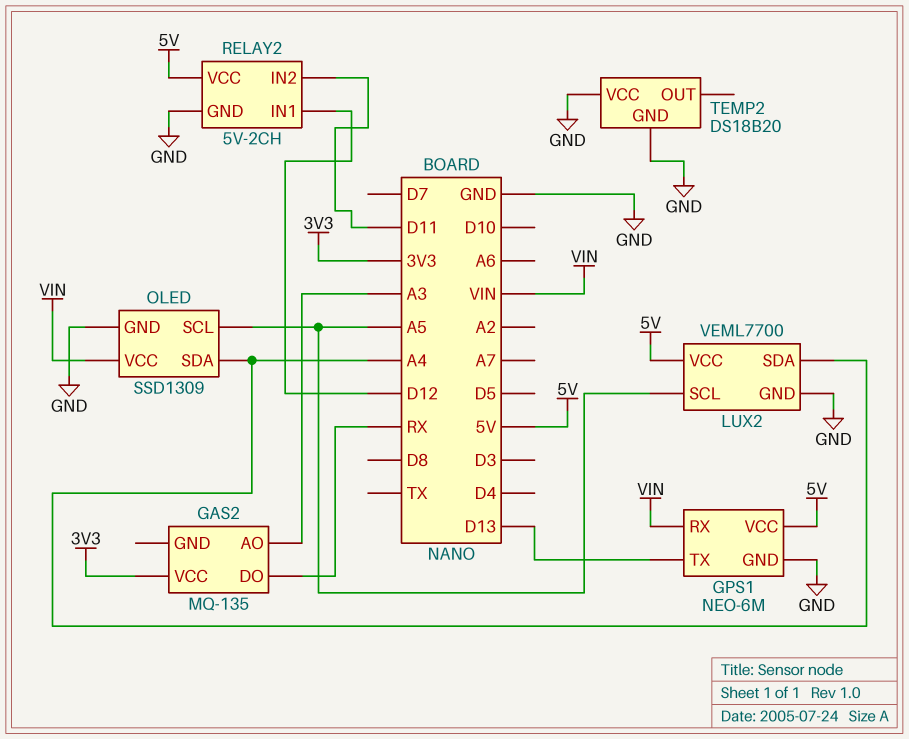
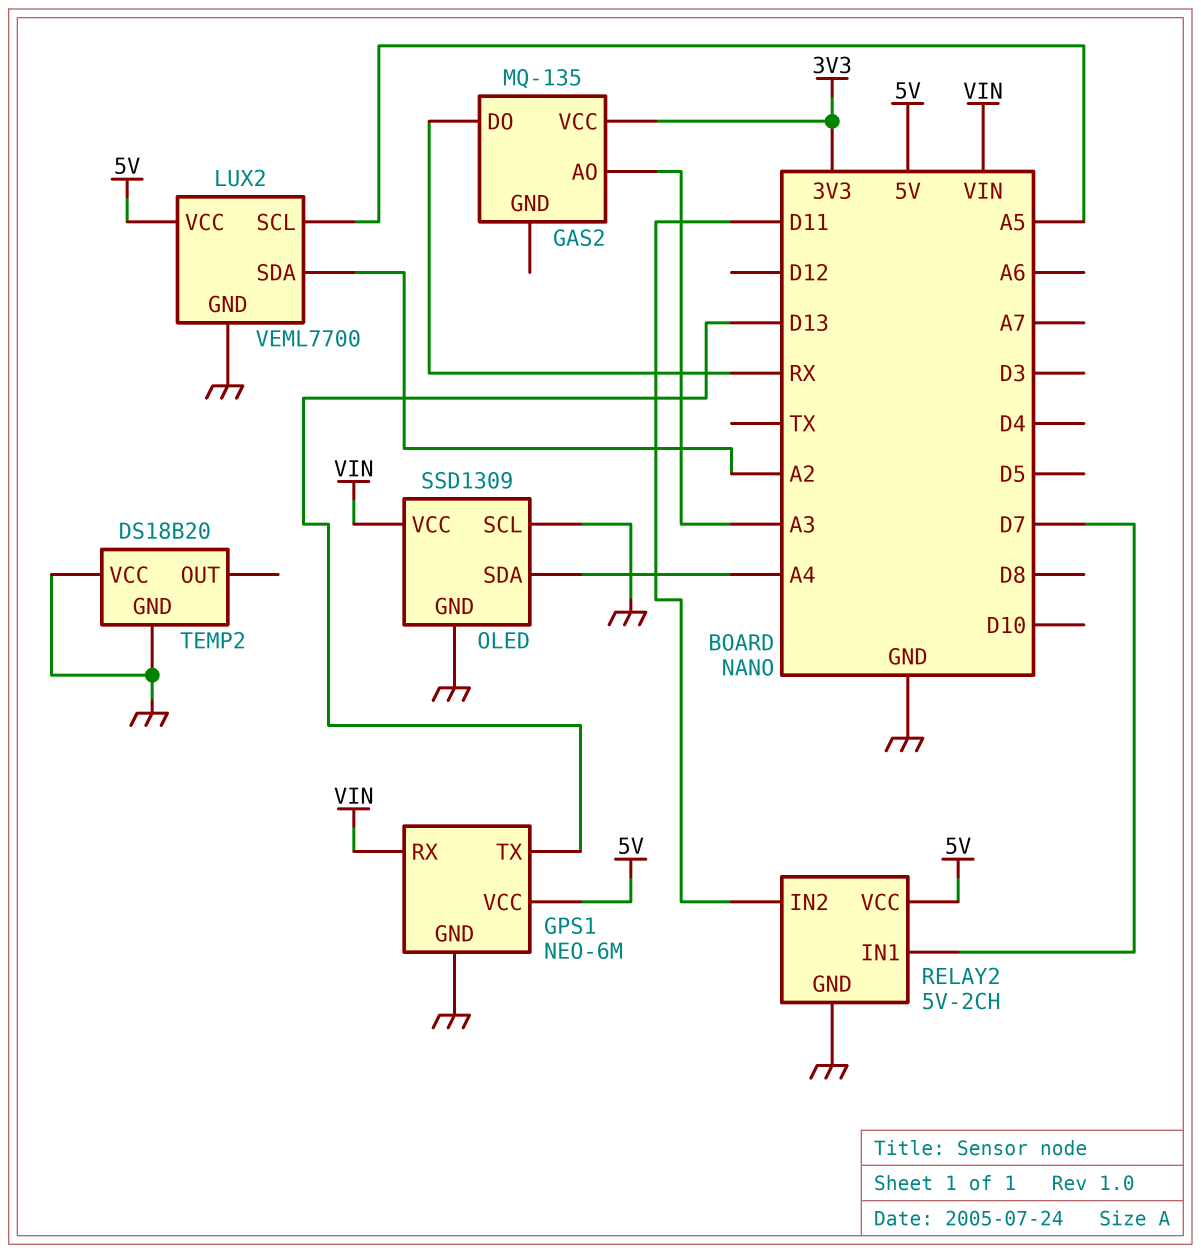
LUX2 pin SDA: A4 -> A2
OLED pin SCL: A5 -> GND
RELAY2 pin IN1: D12 -> D7

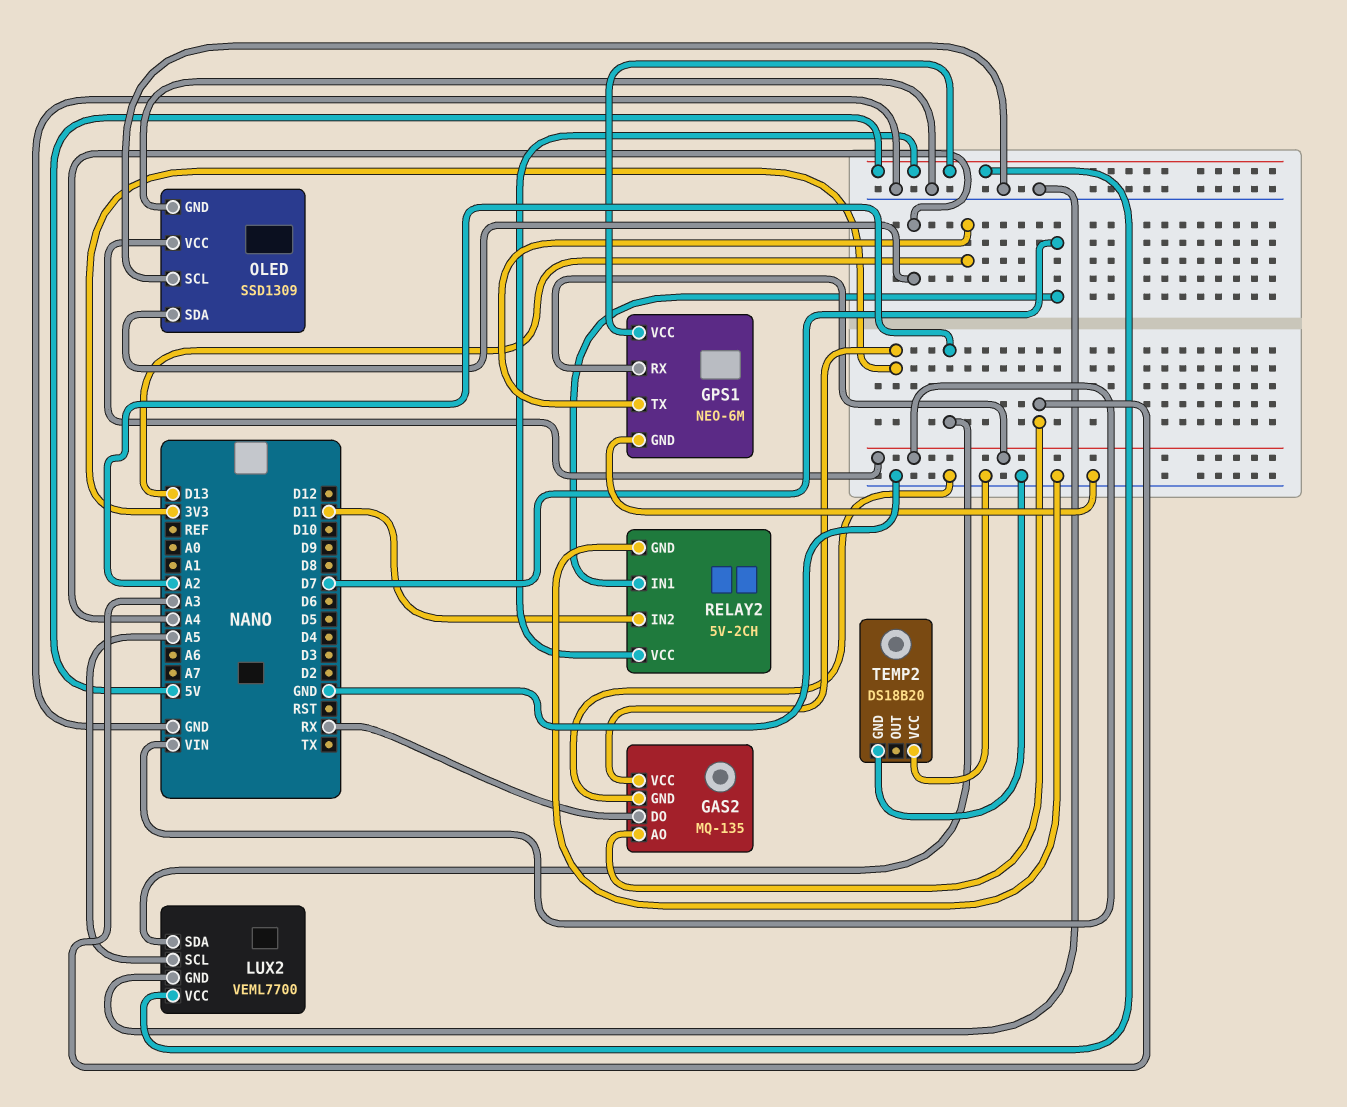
GAS2 pin GND: none -> GND

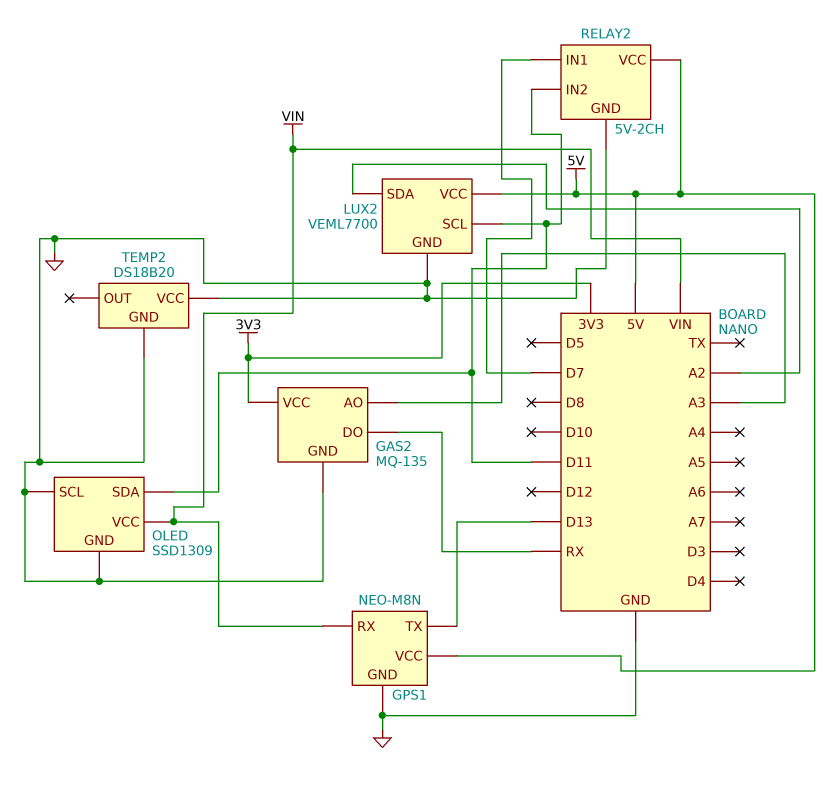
GPS1: NEO-6M -> NEO-M8N
LUX2 pin SCL: A5 -> D11
OLED pin SDA: A4 -> D11

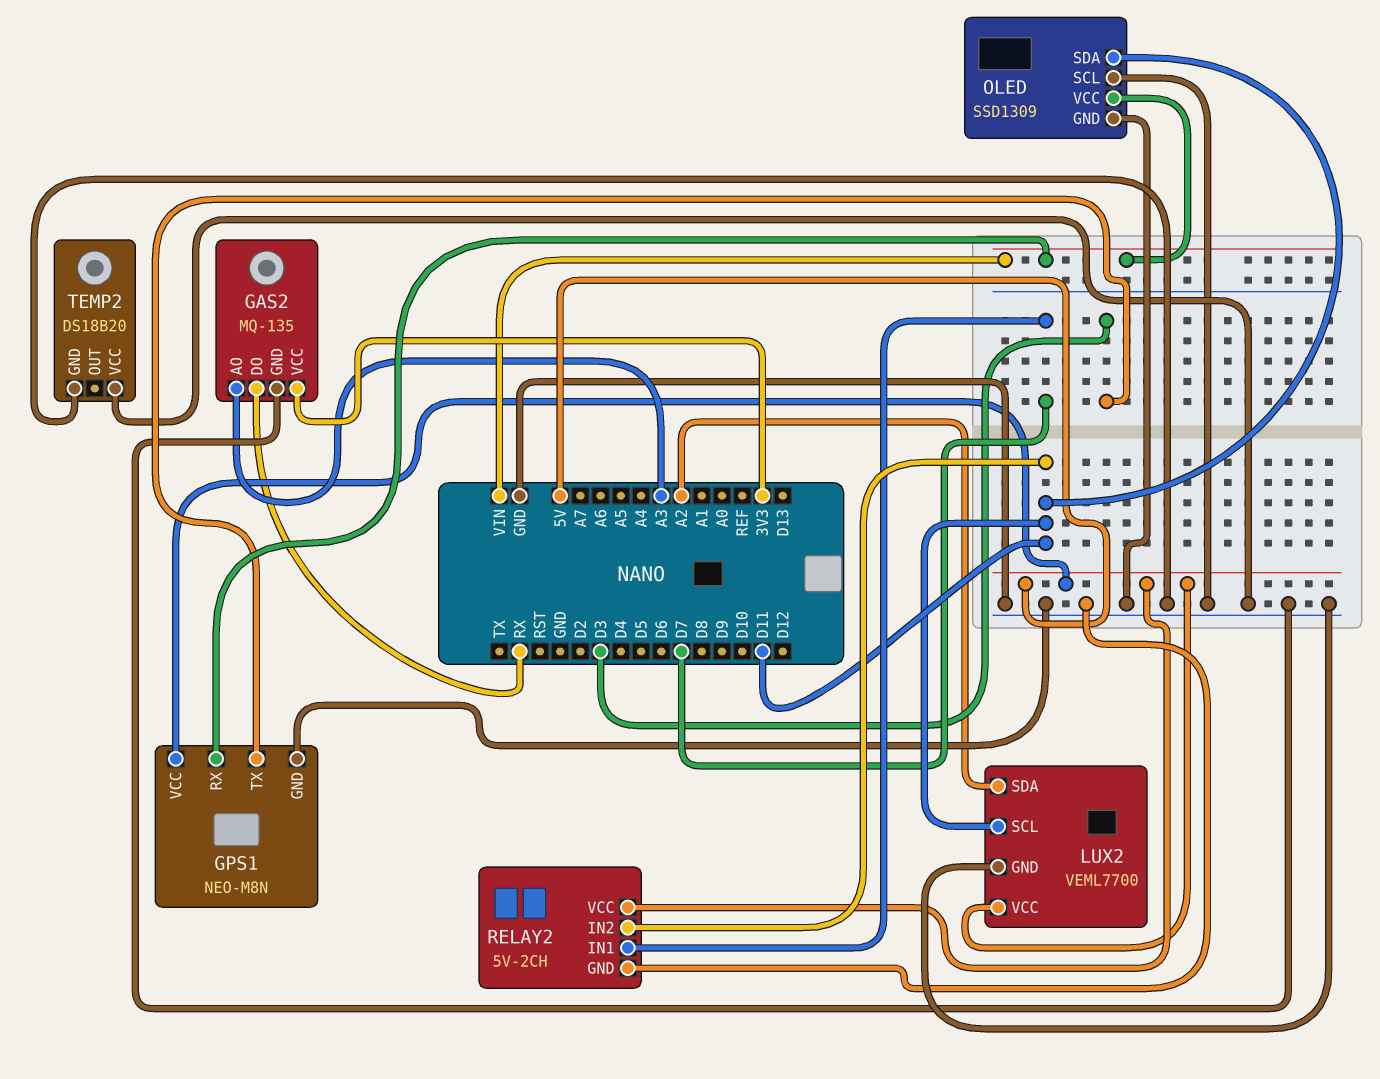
GPS1 pin TX: D13 -> D3

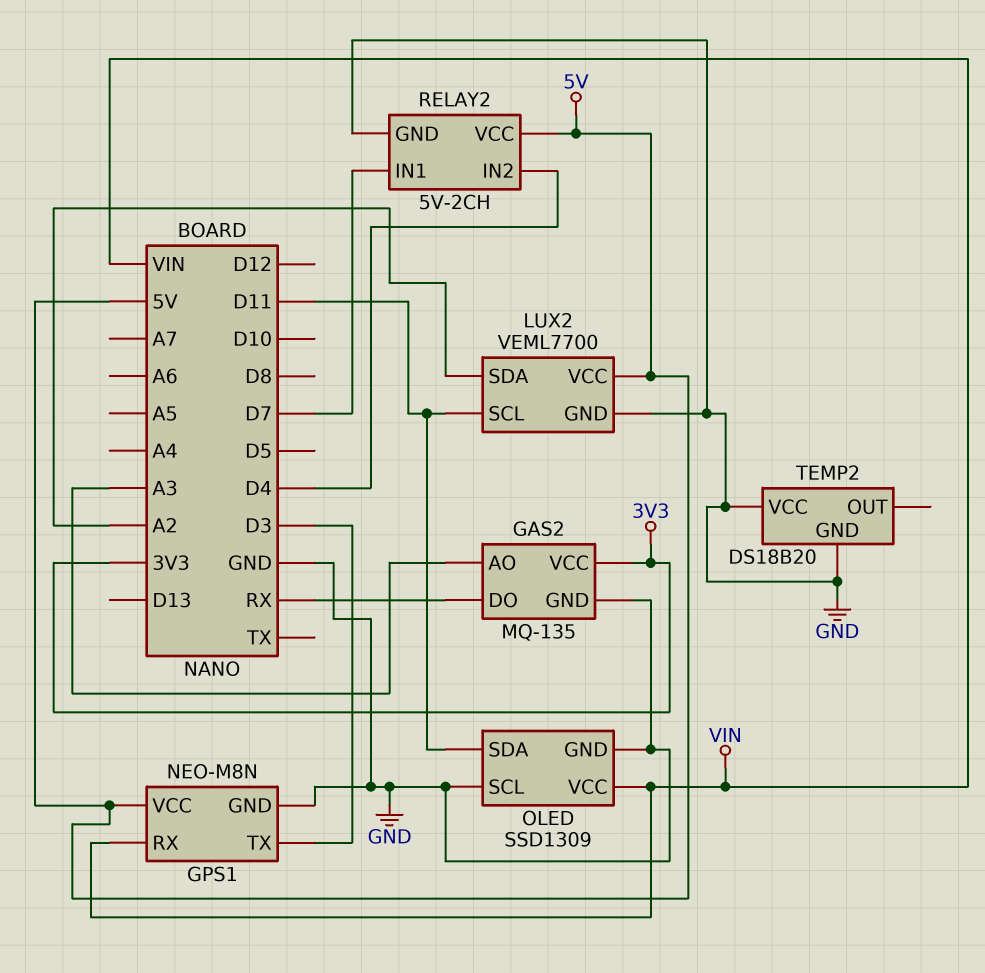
RELAY2 pin IN2: D11 -> D4

